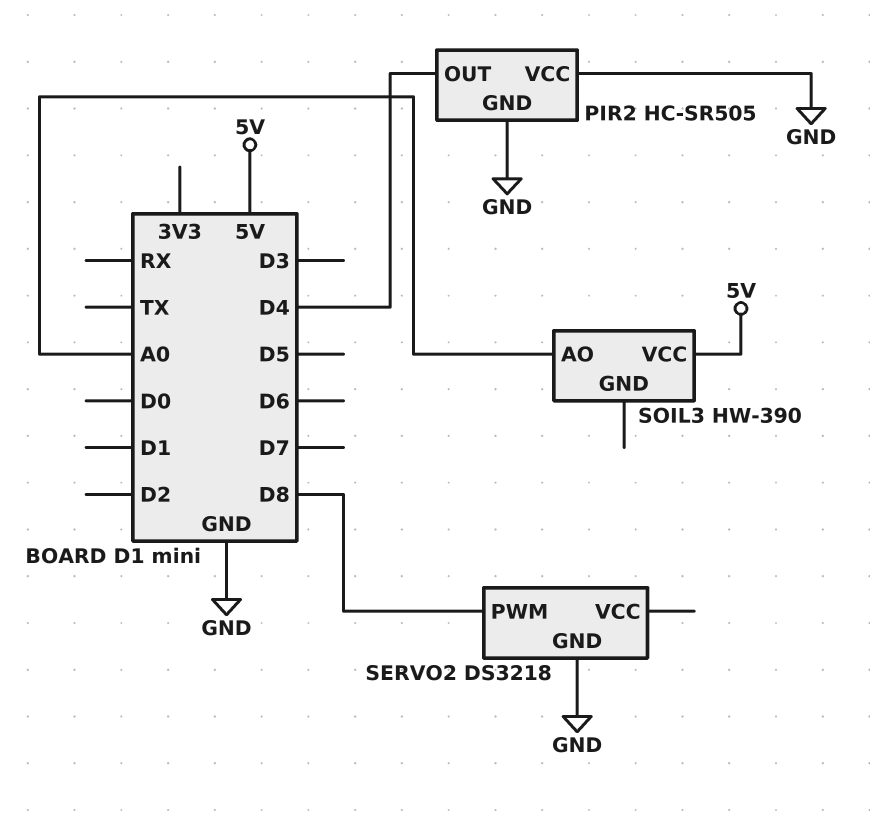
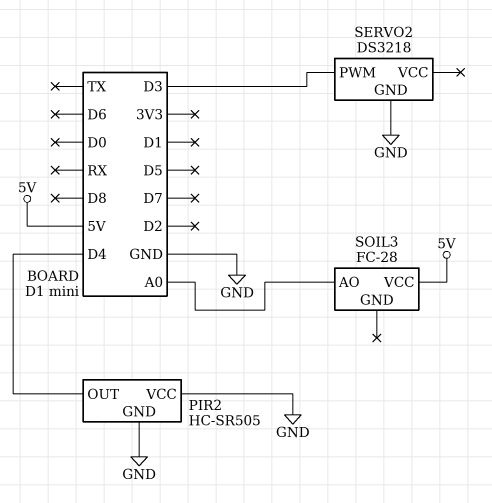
SERVO2 pin PWM: D8 -> D3
SOIL3: HW-390 -> FC-28

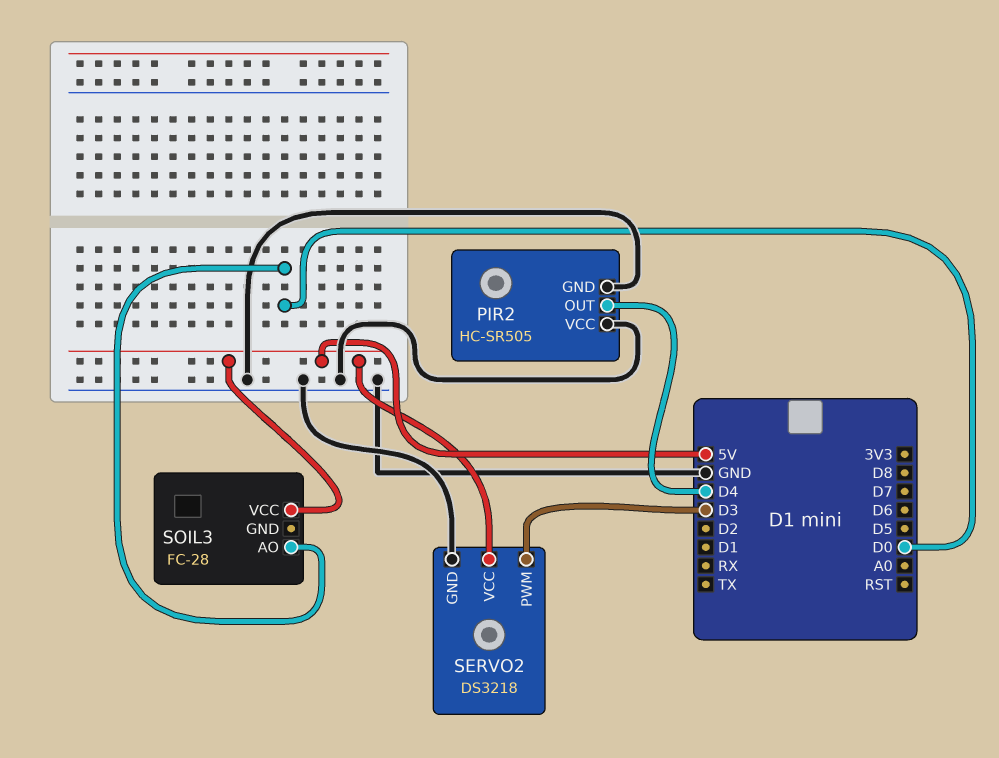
SERVO2 pin VCC: none -> 5V
SOIL3 pin AO: A0 -> D0

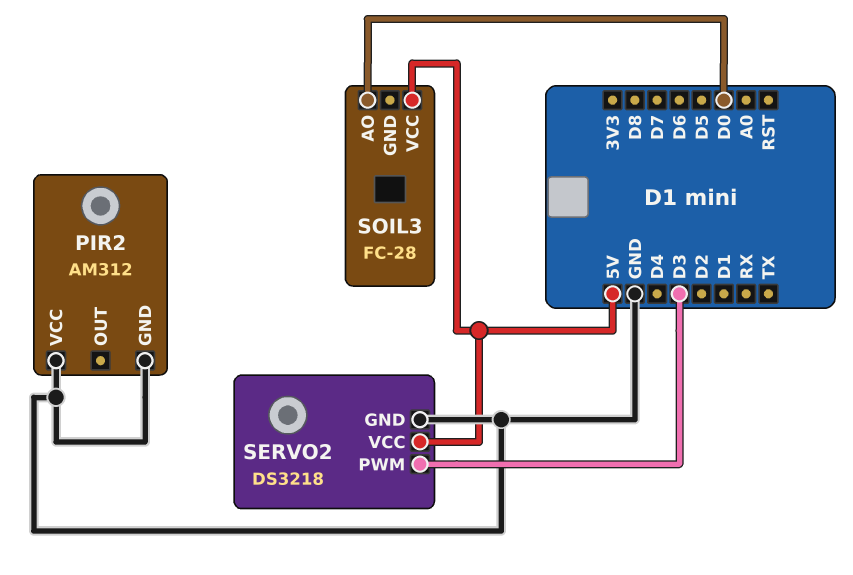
PIR2: HC-SR505 -> AM312
PIR2 pin OUT: D4 -> none

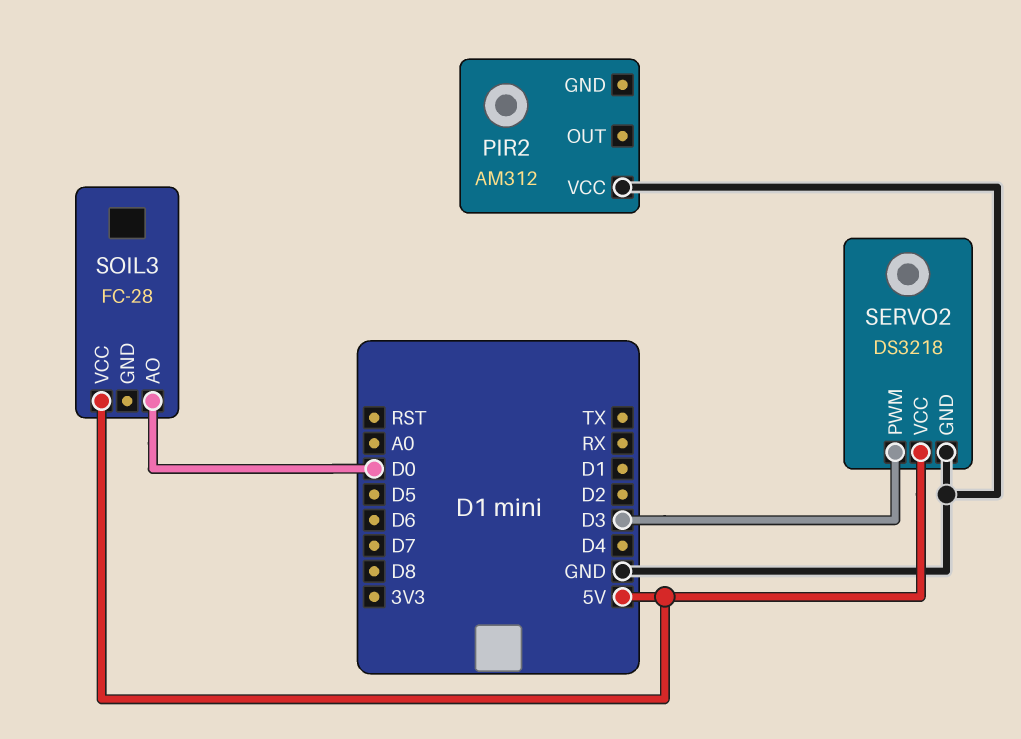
PIR2 pin GND: GND -> none

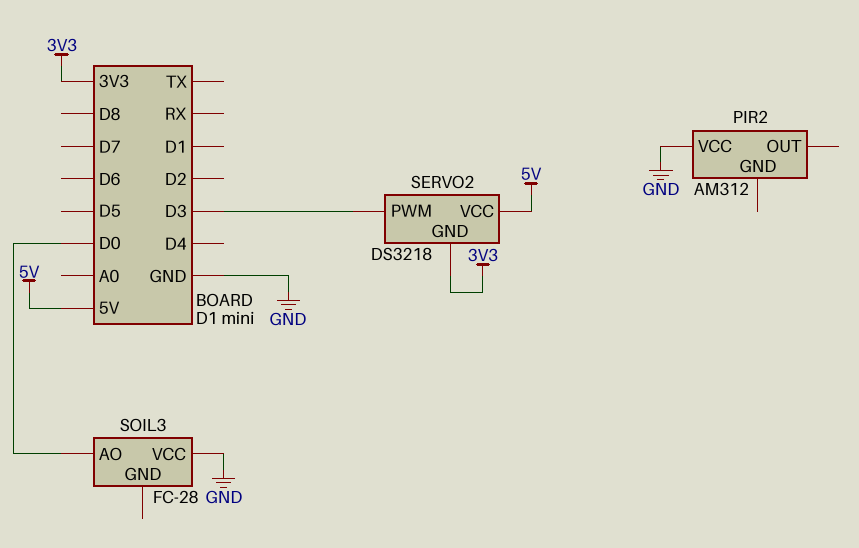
SERVO2 pin GND: GND -> 3V3
SOIL3 pin VCC: 5V -> GND

